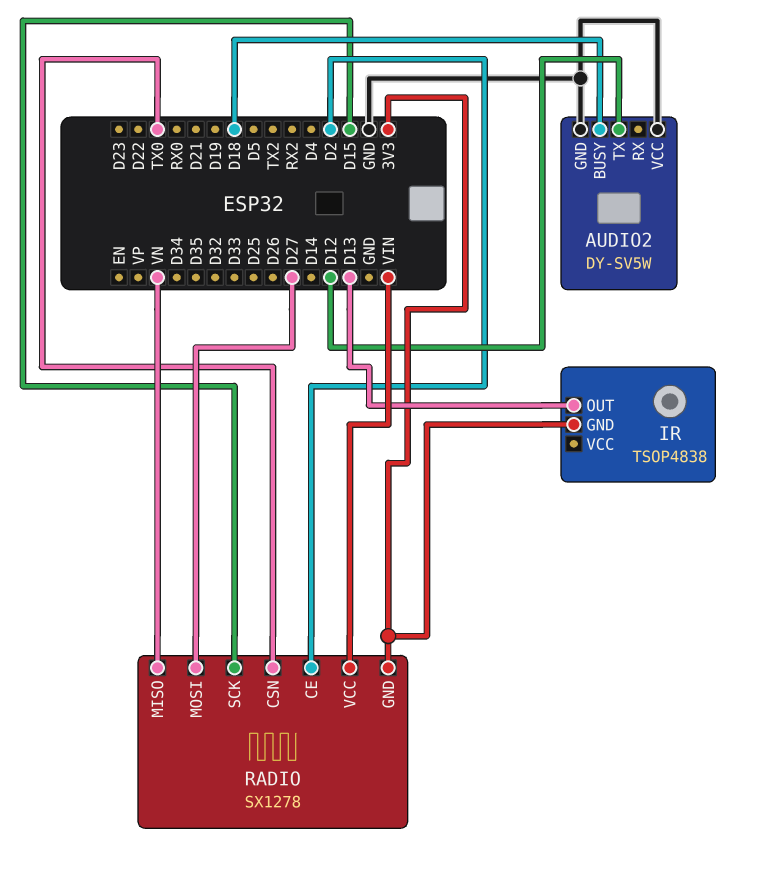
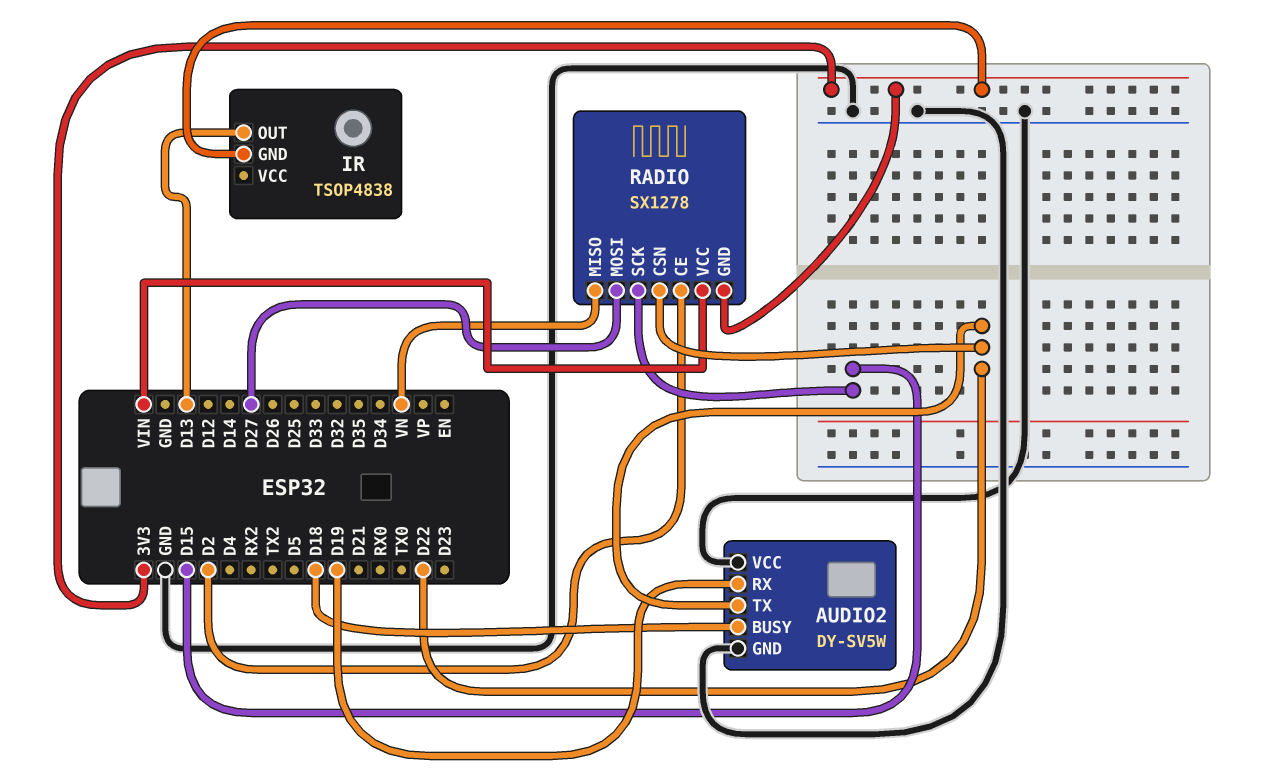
AUDIO2 pin RX: none -> D19
AUDIO2 pin TX: D12 -> D22
RADIO pin CSN: TX0 -> D22

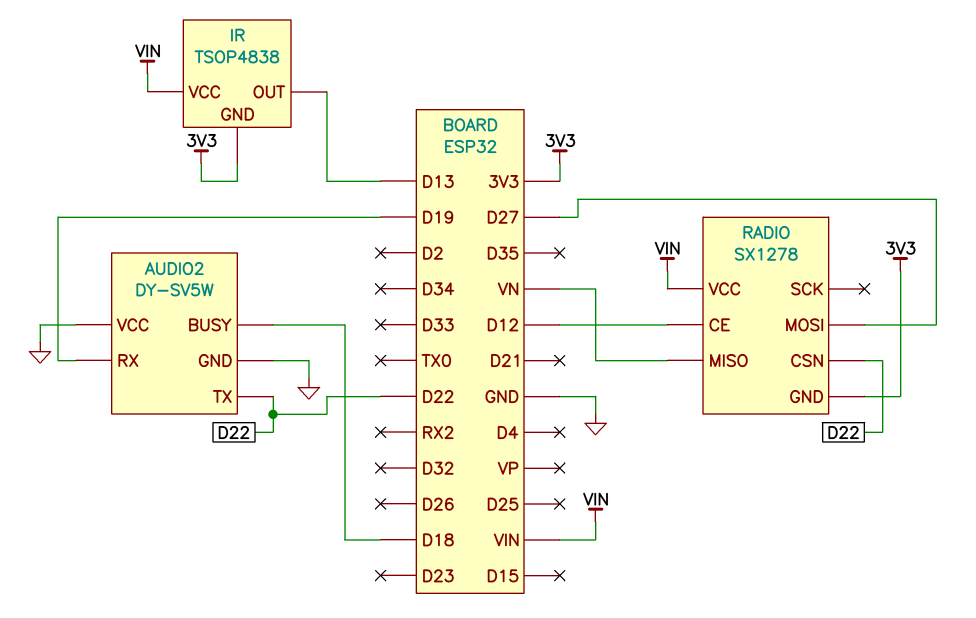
IR pin VCC: none -> VIN
RADIO pin CE: D2 -> D12
RADIO pin SCK: D15 -> none

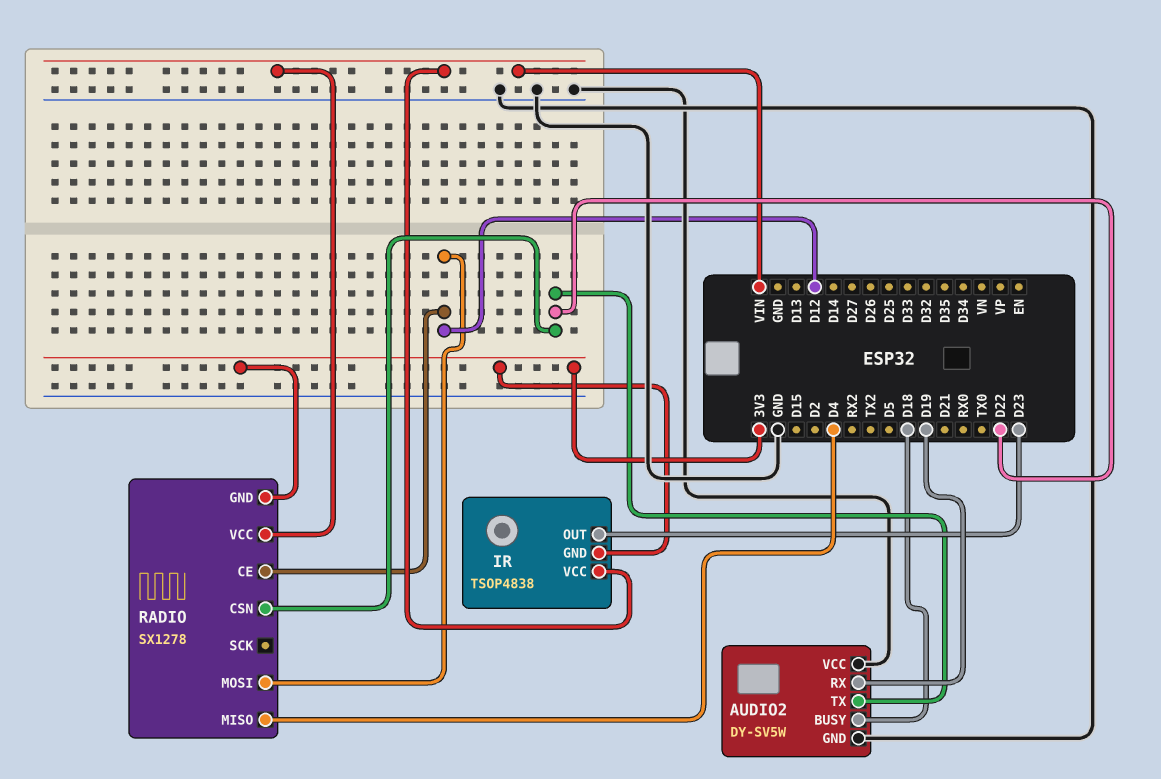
IR pin OUT: D13 -> D23
RADIO pin MISO: VN -> D4
RADIO pin MOSI: D27 -> D12

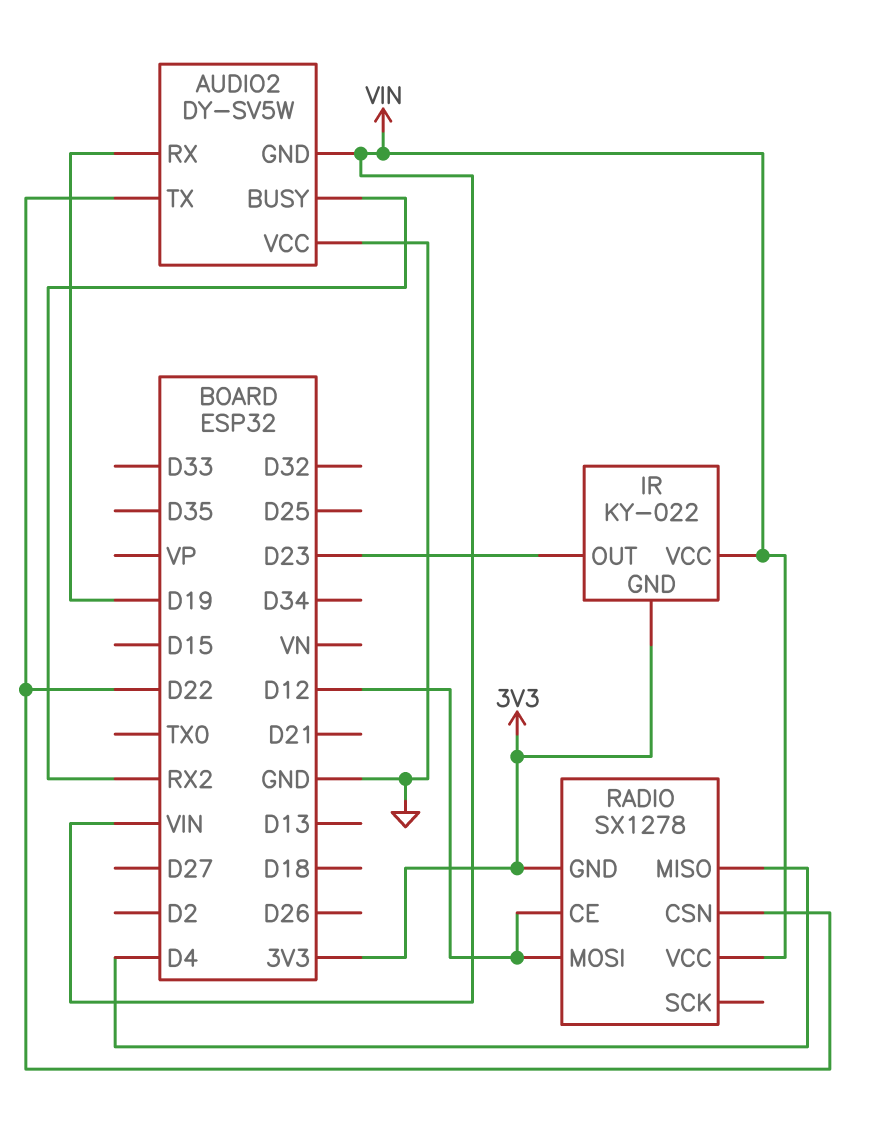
AUDIO2 pin BUSY: D18 -> RX2
AUDIO2 pin GND: GND -> VIN
IR: TSOP4838 -> KY-022

